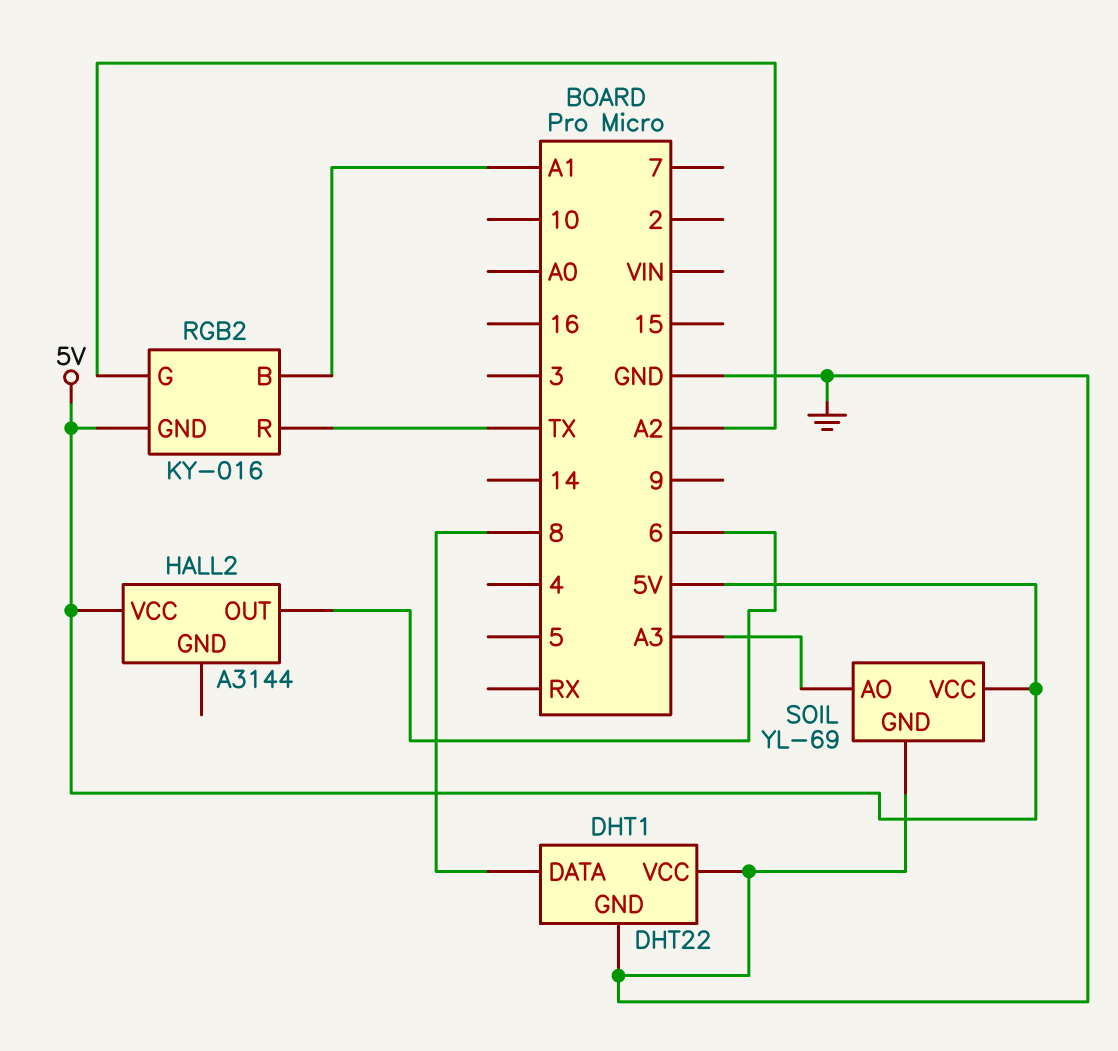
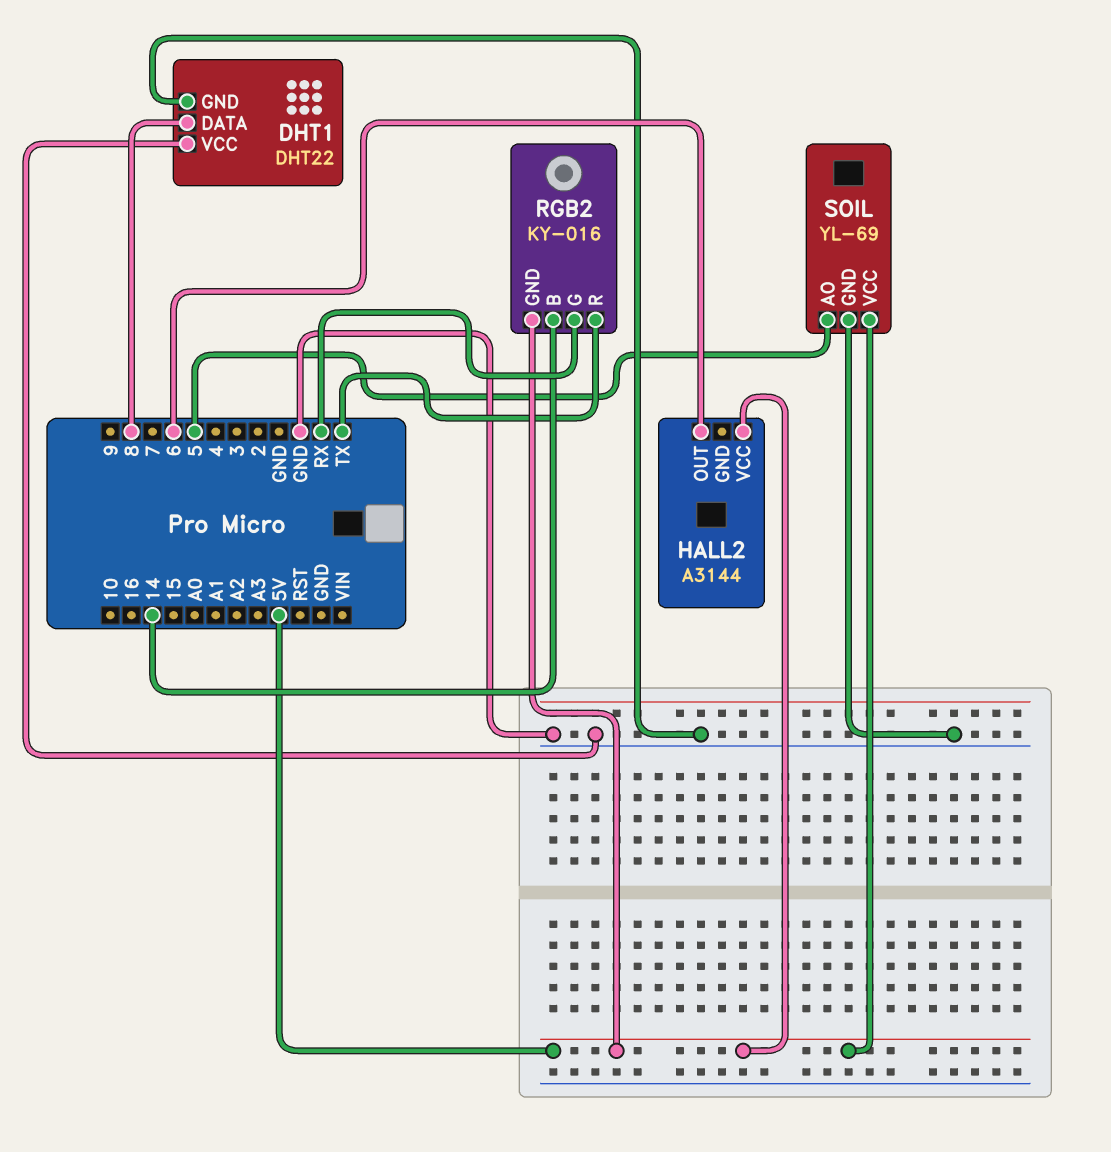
RGB2 pin B: A1 -> 14
RGB2 pin G: A2 -> RX
SOIL pin AO: A3 -> 5

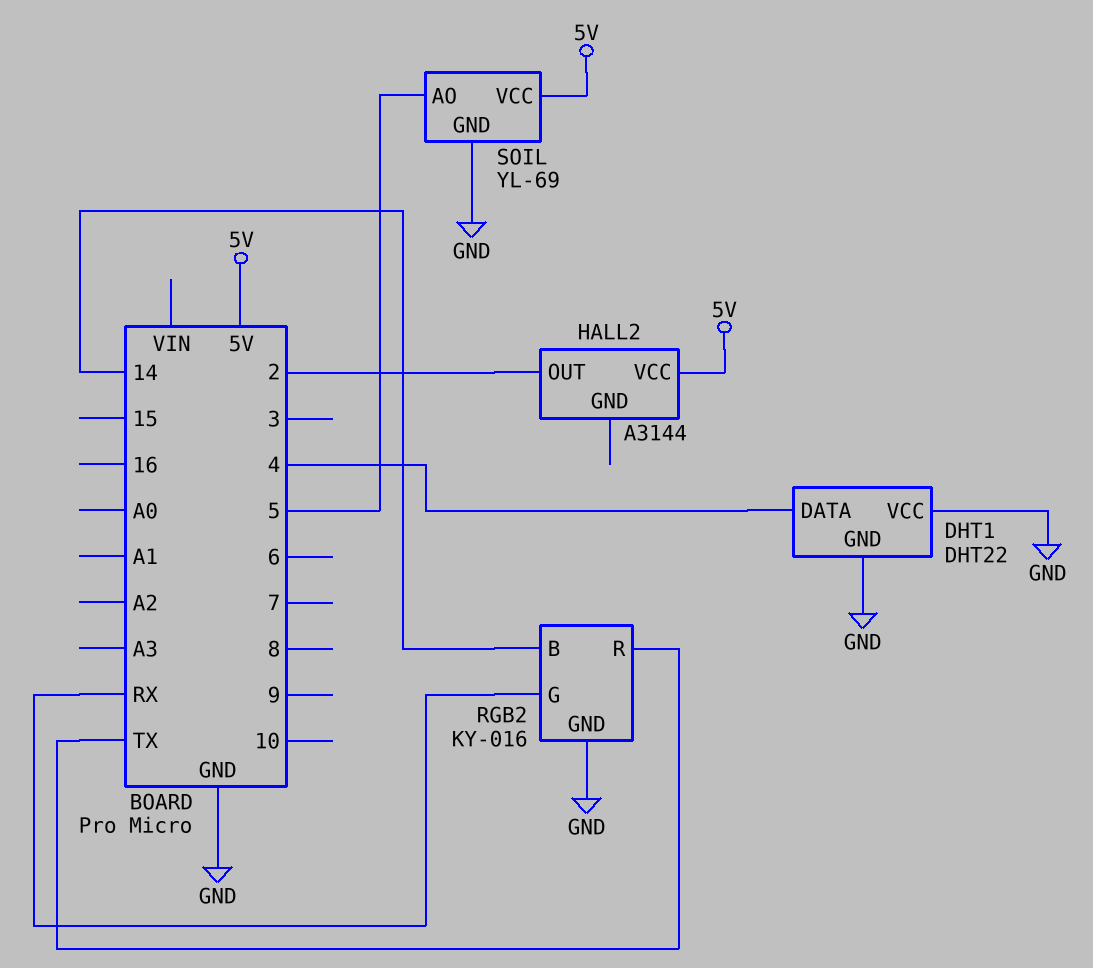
DHT1 pin DATA: 8 -> 4
HALL2 pin OUT: 6 -> 2
RGB2 pin GND: 5V -> GND

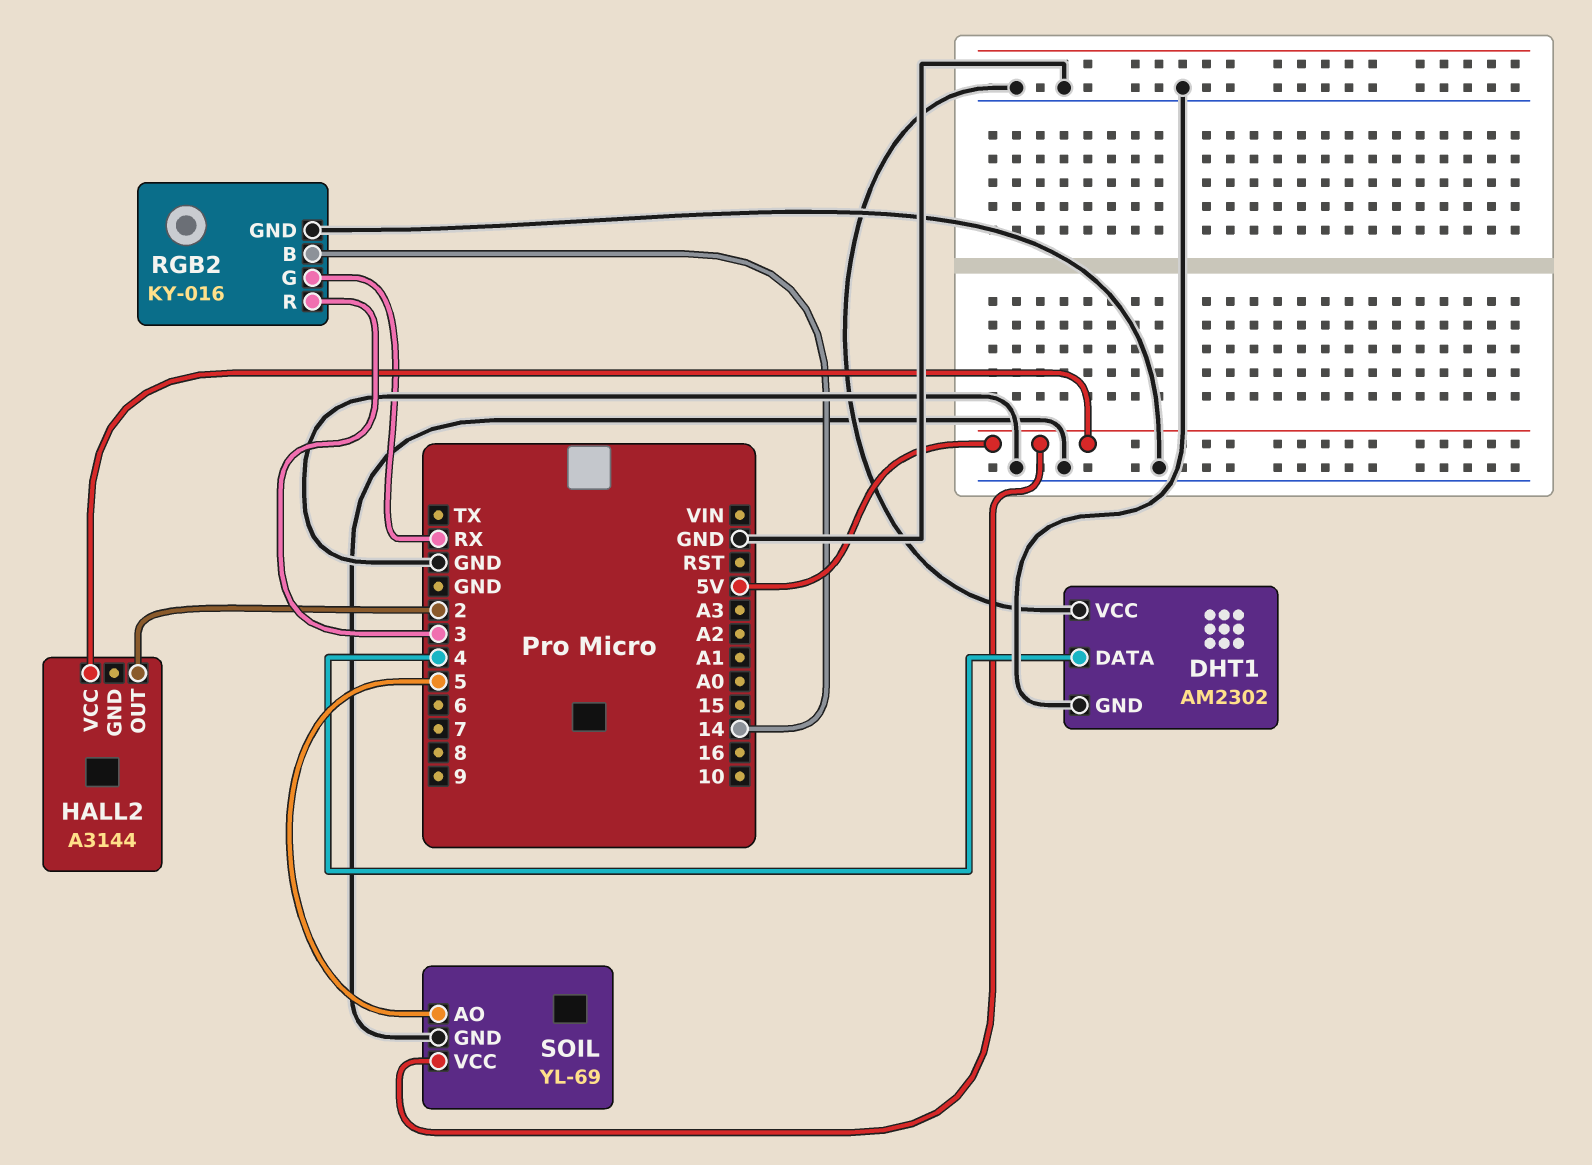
DHT1: DHT22 -> AM2302
RGB2 pin R: TX -> 3

